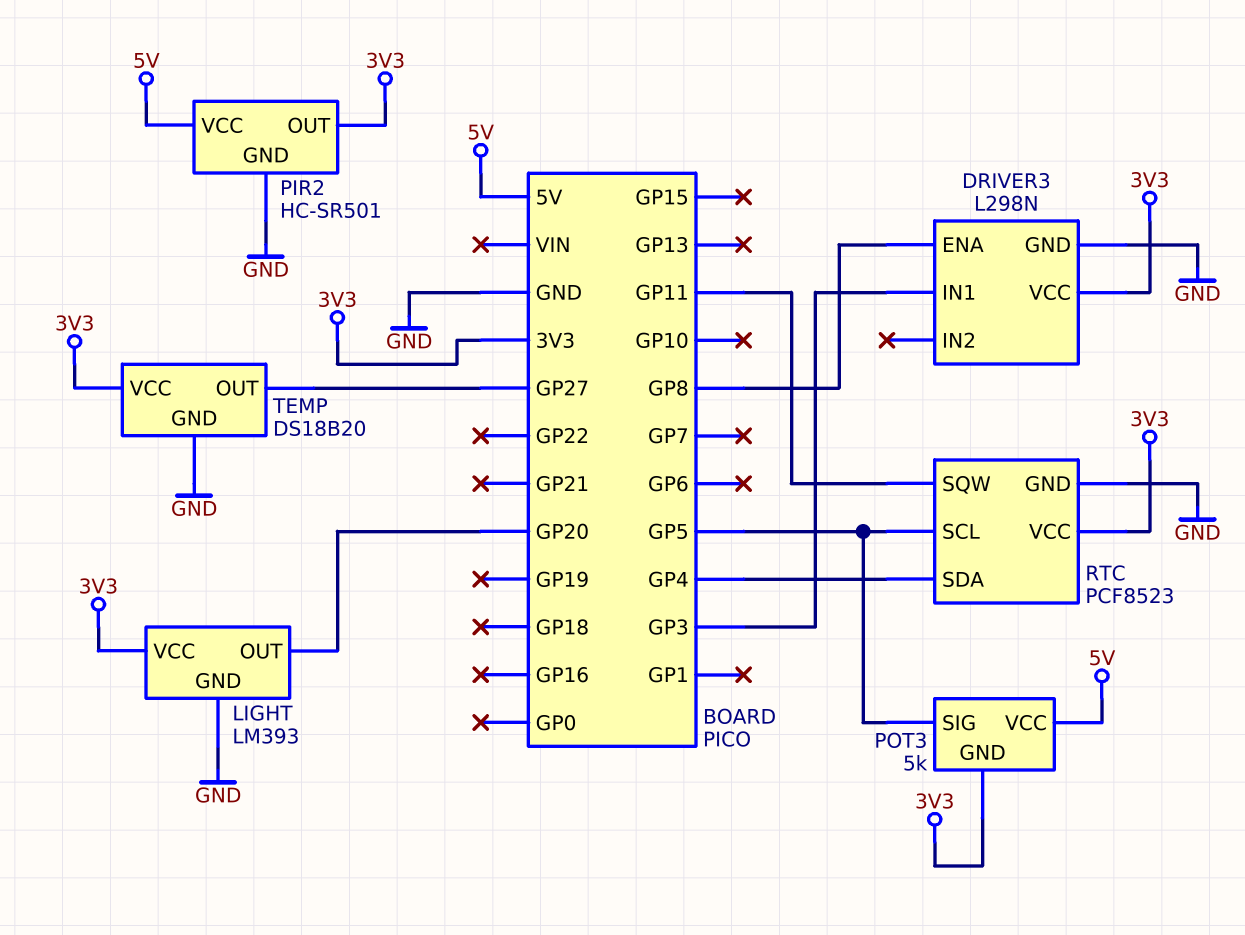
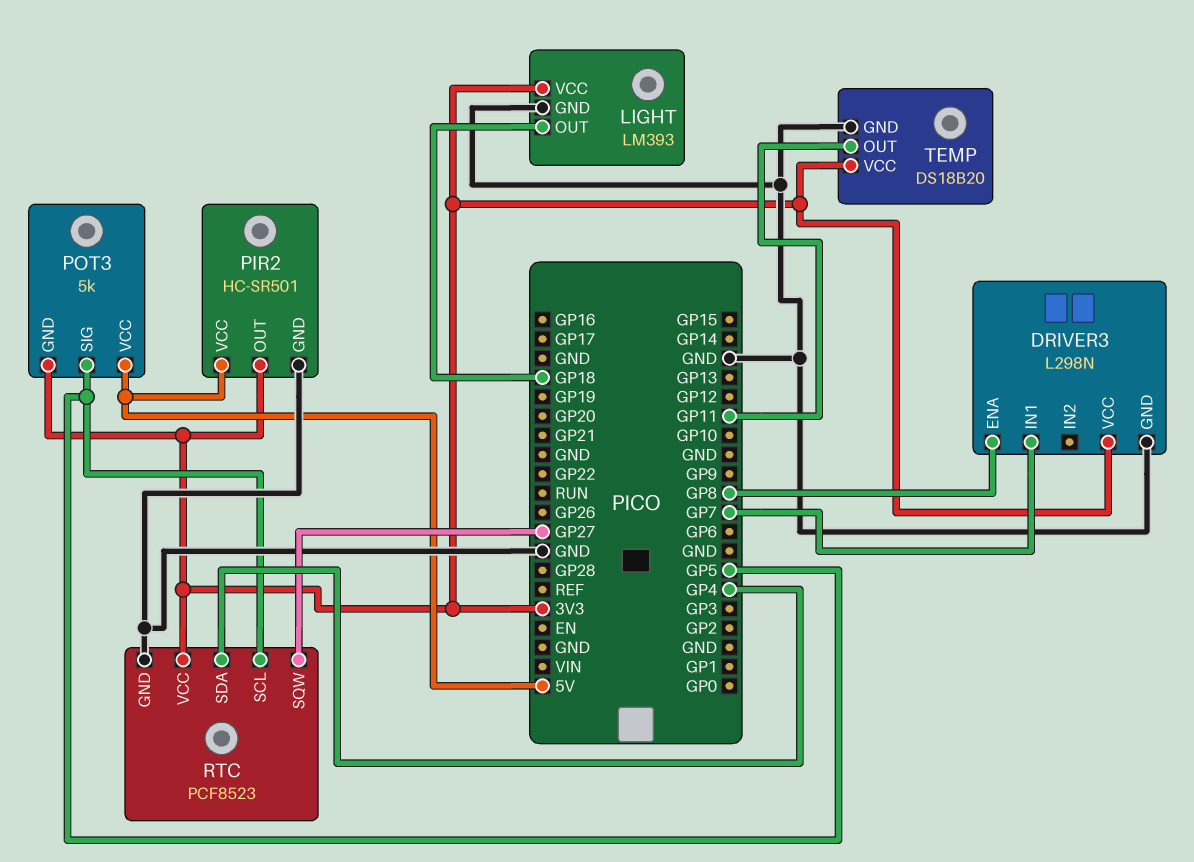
DRIVER3 pin IN1: GP3 -> GP7
LIGHT pin OUT: GP20 -> GP18
RTC pin SQW: GP11 -> GP27
TEMP pin OUT: GP27 -> GP11

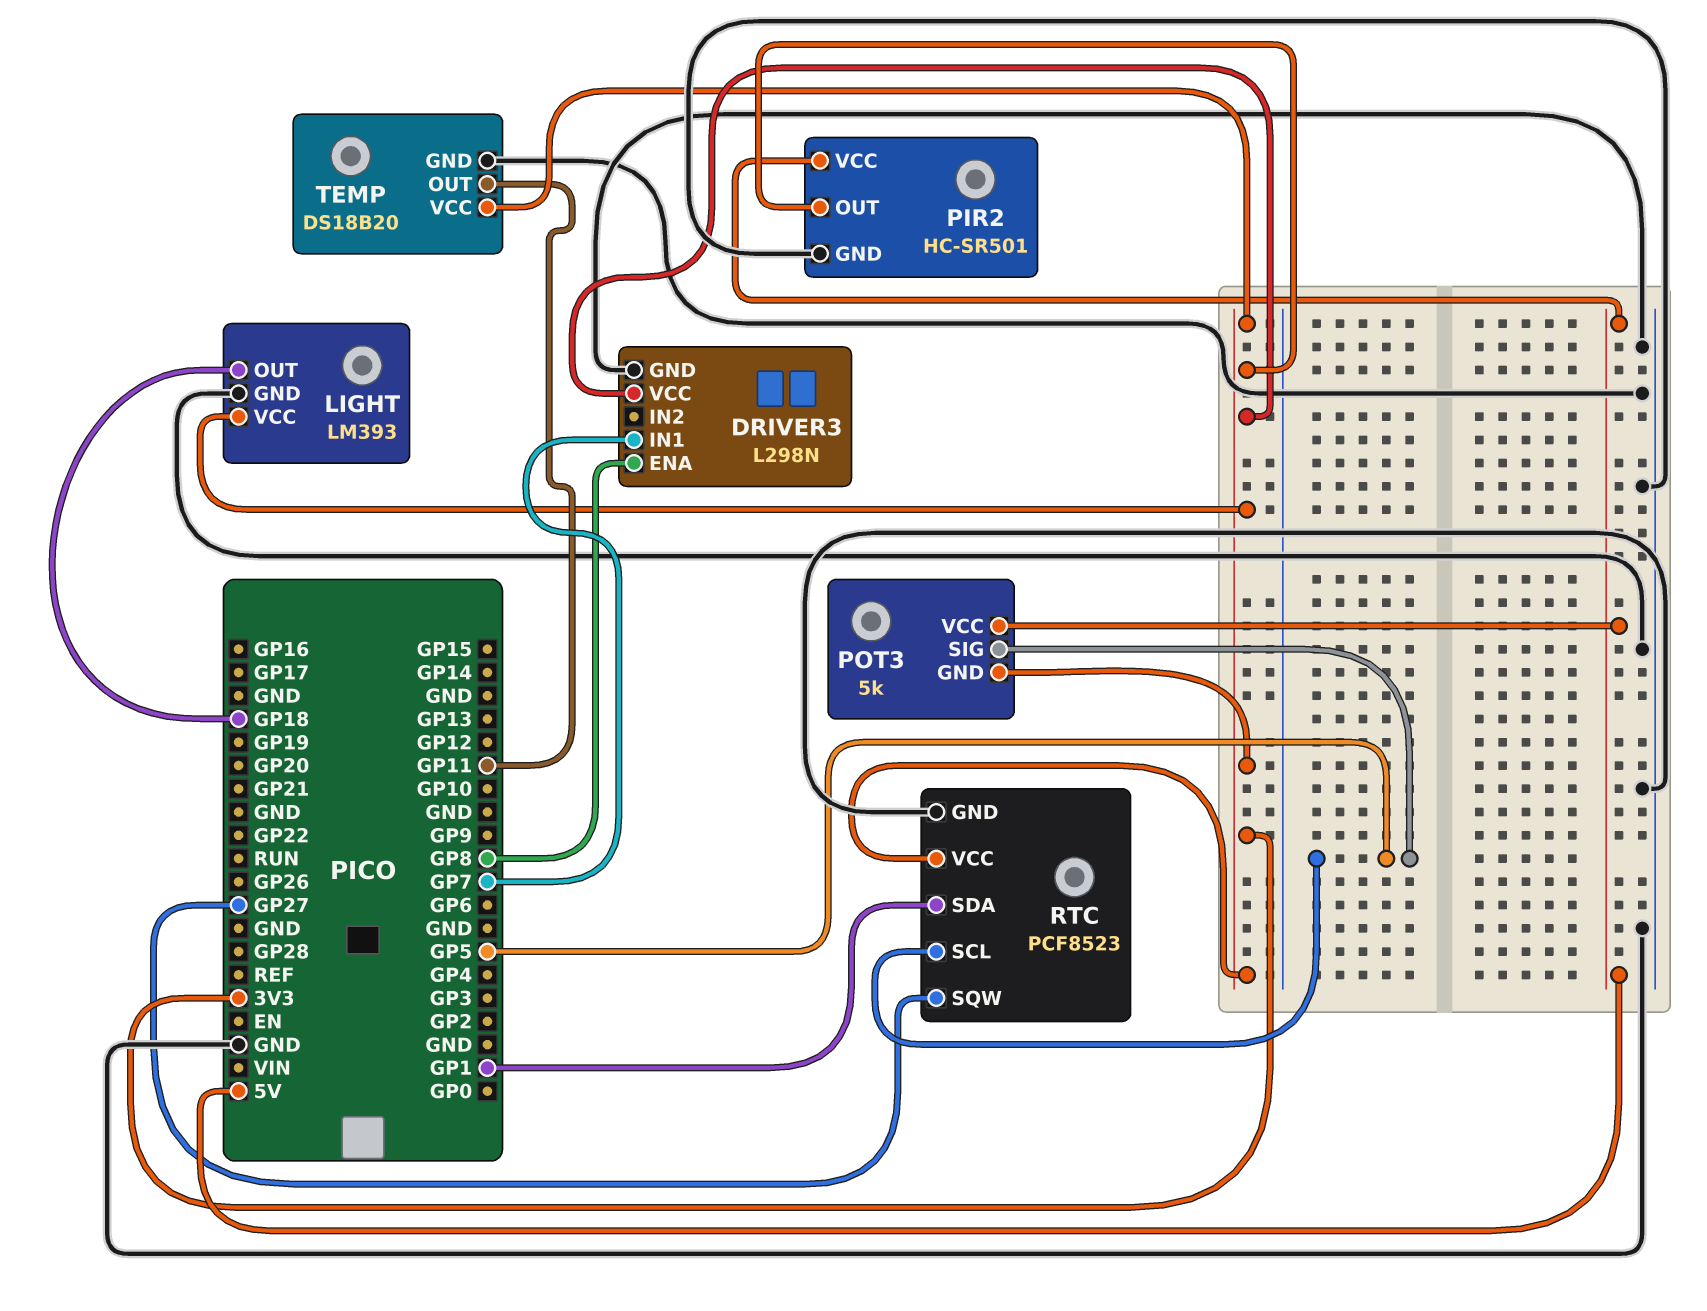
RTC pin SDA: GP4 -> GP1

